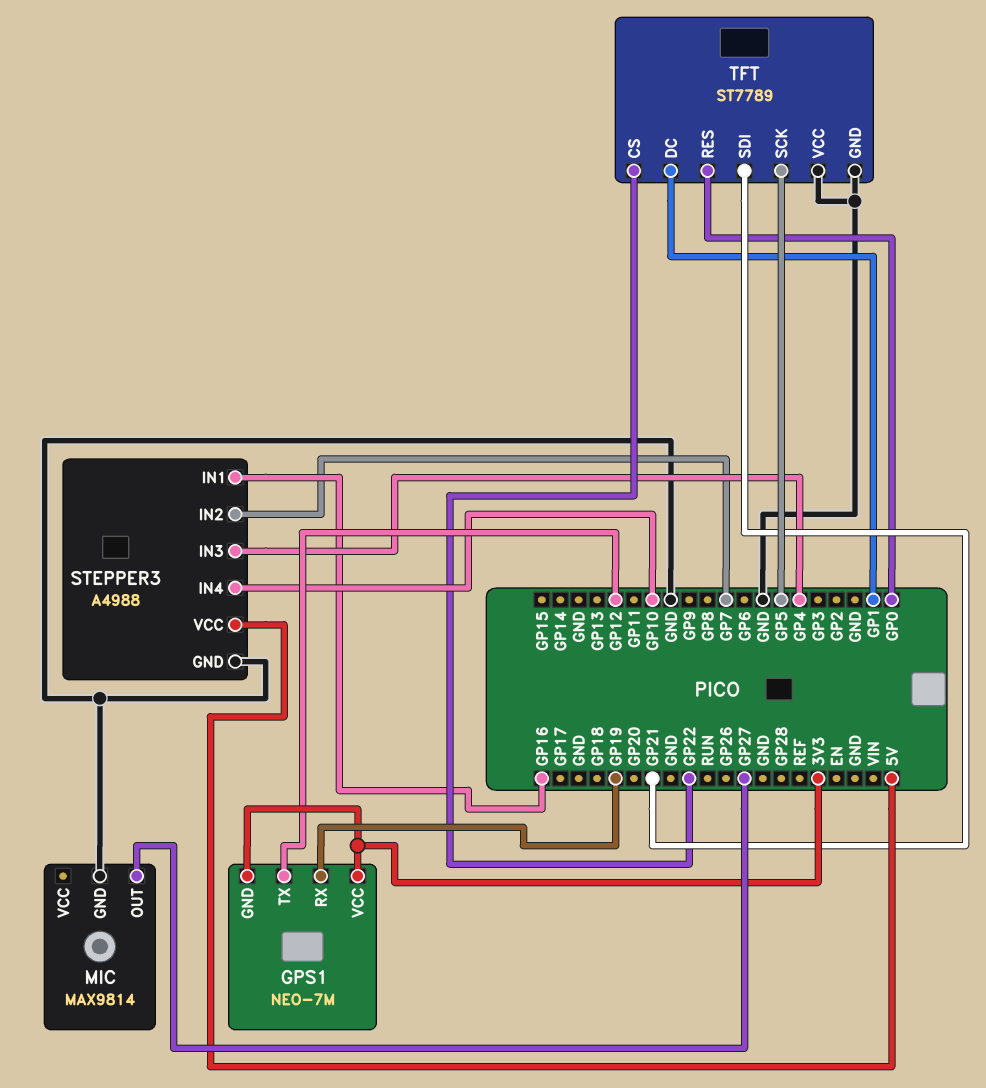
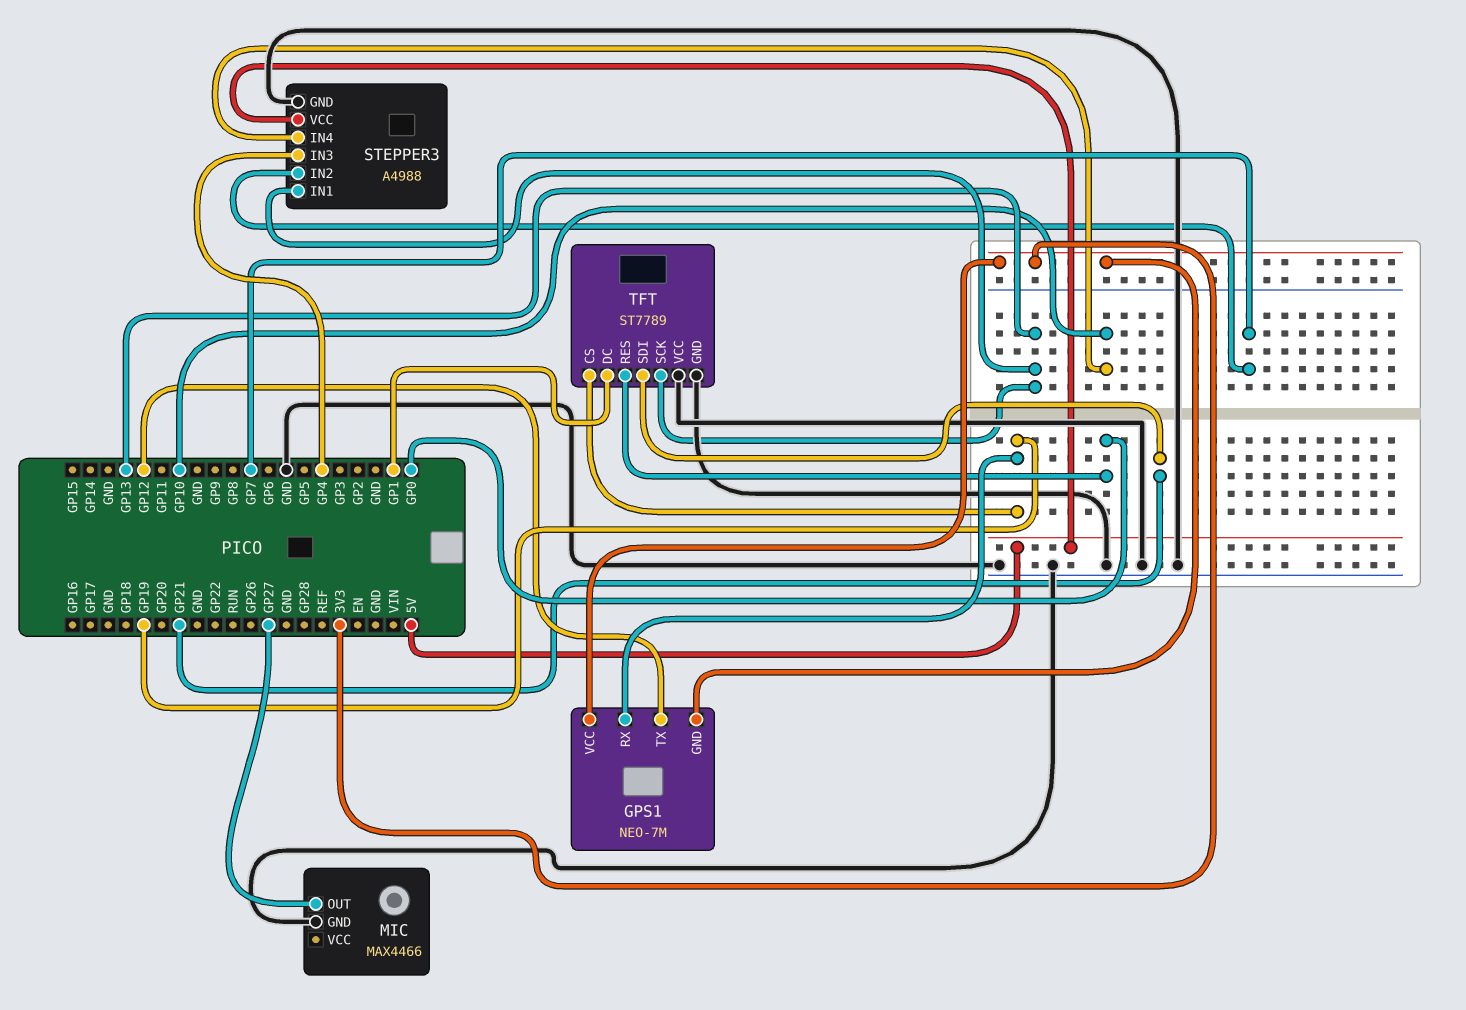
MIC: MAX9814 -> MAX4466
STEPPER3 pin IN1: GP16 -> GP13
TFT pin CS: GP22 -> GP19
TFT pin SCK: GP5 -> GP13

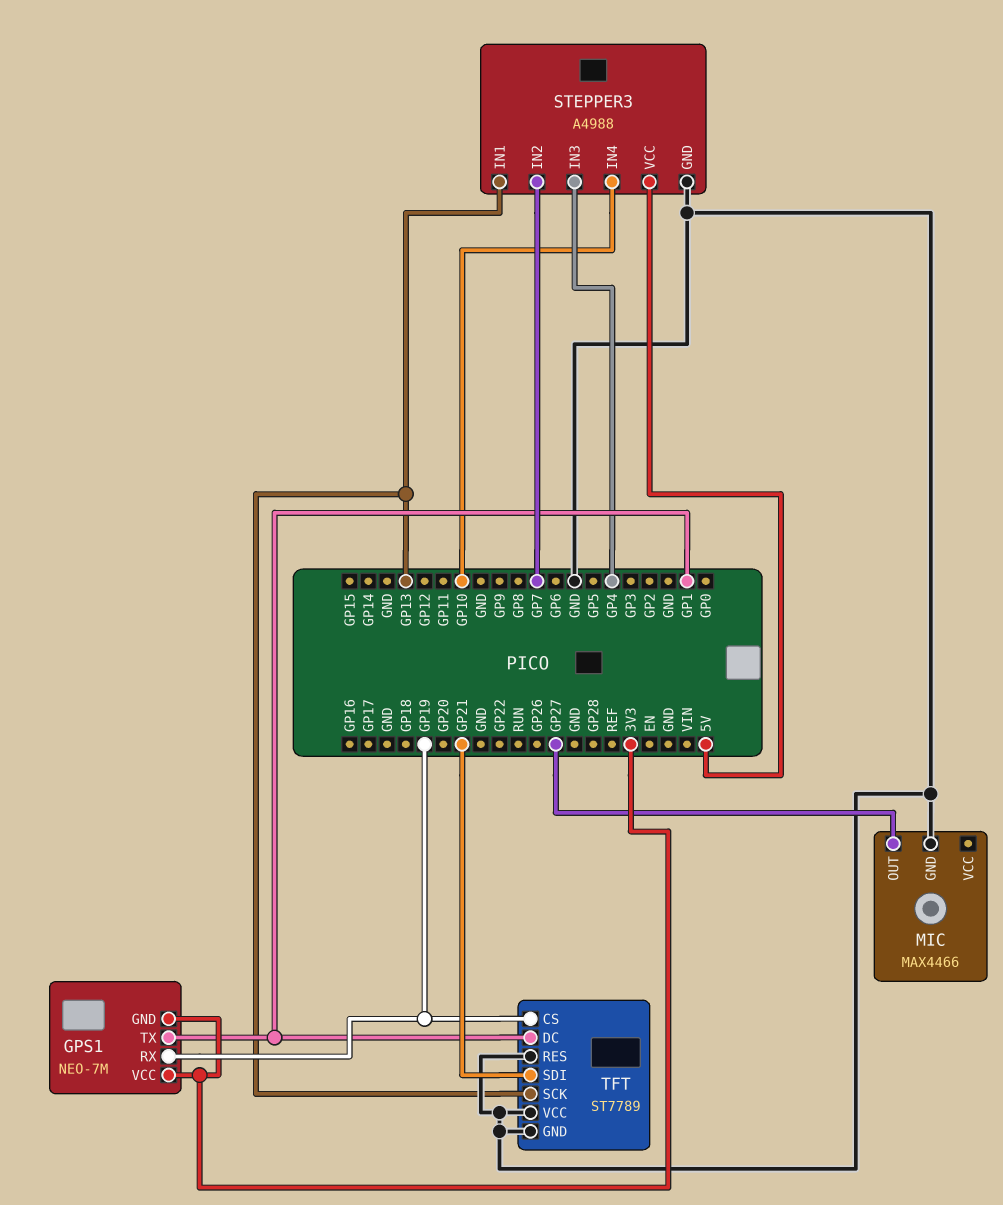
GPS1 pin TX: GP12 -> GP1
TFT pin RES: GP0 -> GND

